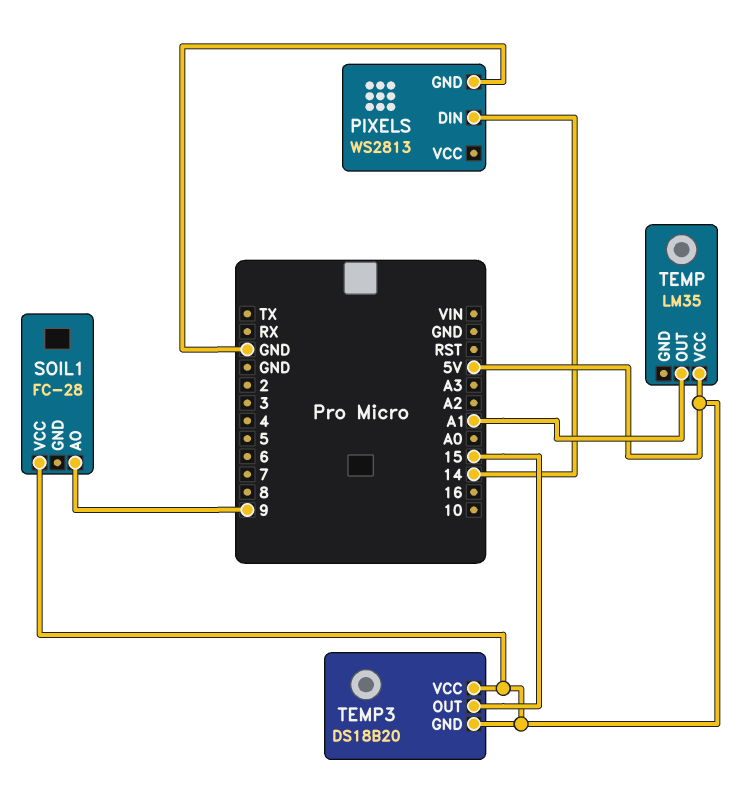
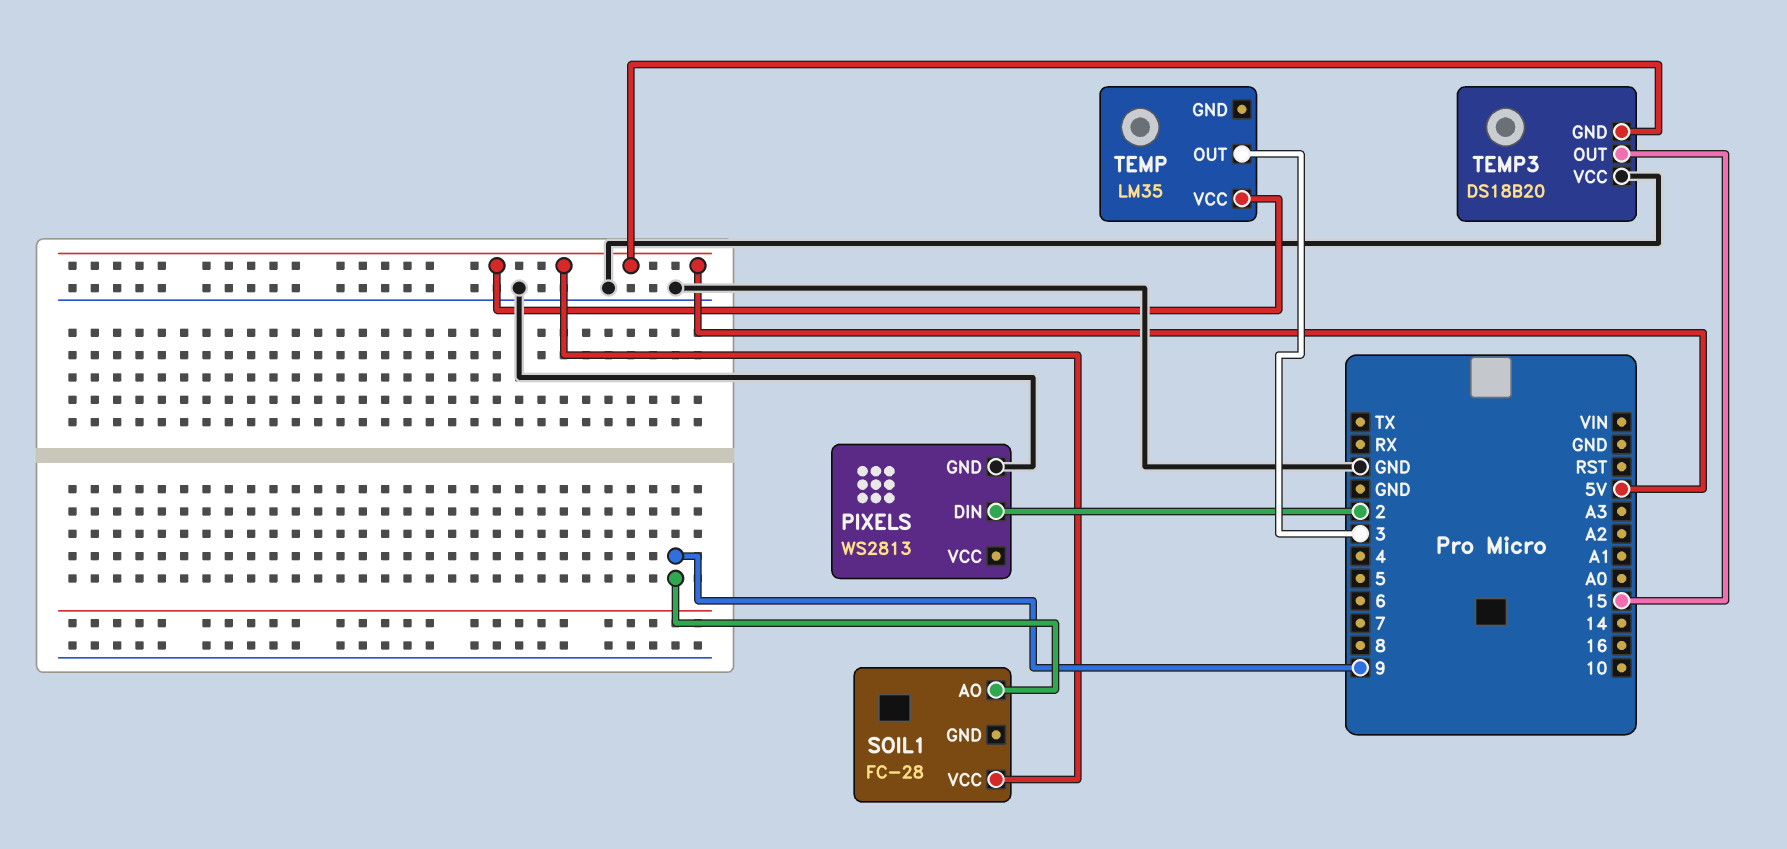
PIXELS pin DIN: 14 -> 2
TEMP pin OUT: A1 -> 3
TEMP3 pin VCC: 5V -> GND

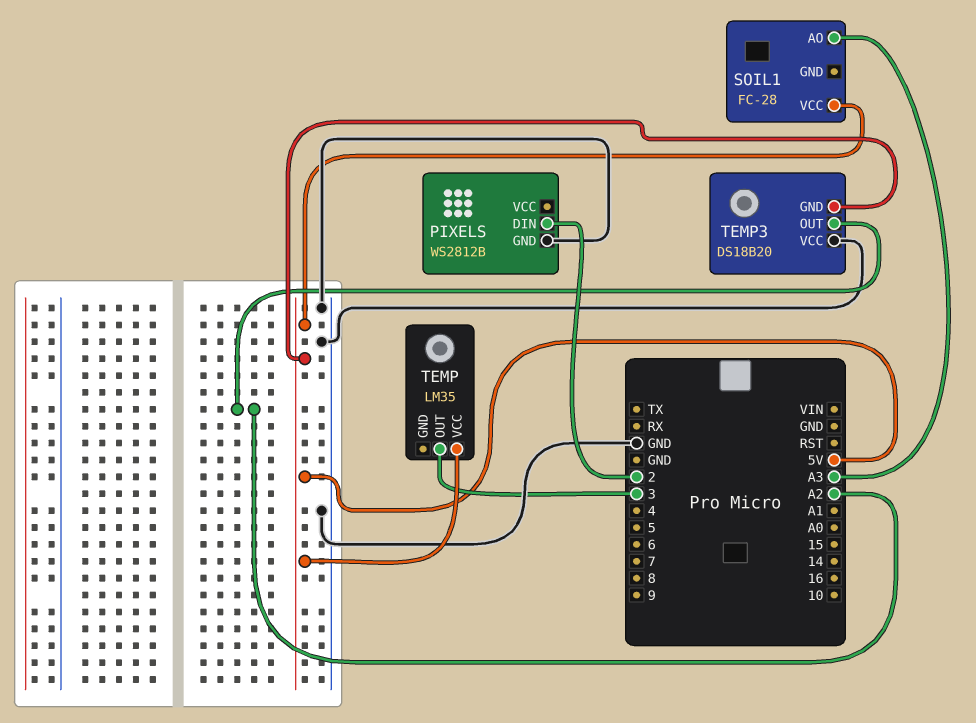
PIXELS: WS2813 -> WS2812B
SOIL1 pin AO: 9 -> A3
TEMP3 pin OUT: 15 -> A2

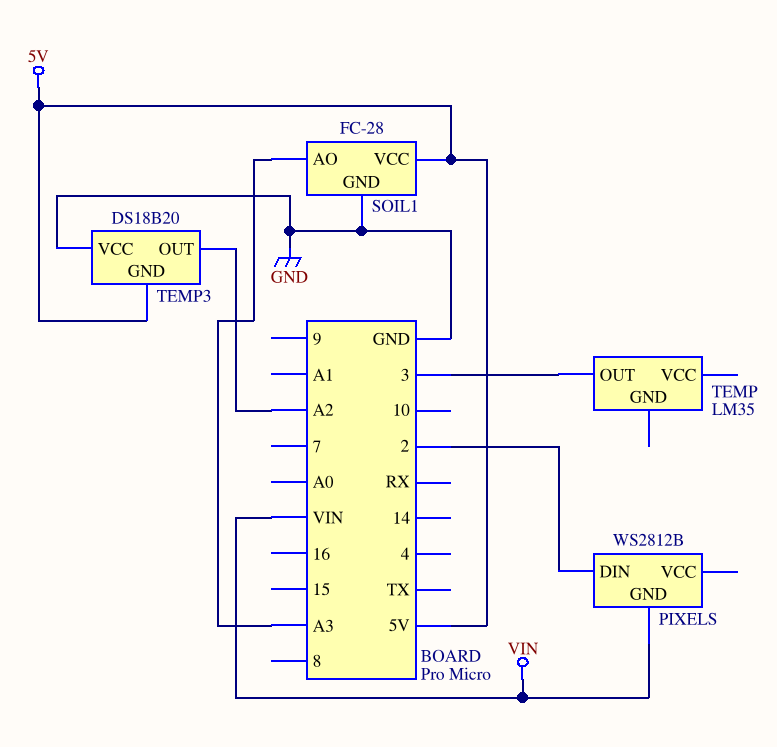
PIXELS pin GND: GND -> VIN
SOIL1 pin GND: none -> GND
TEMP pin VCC: 5V -> none

